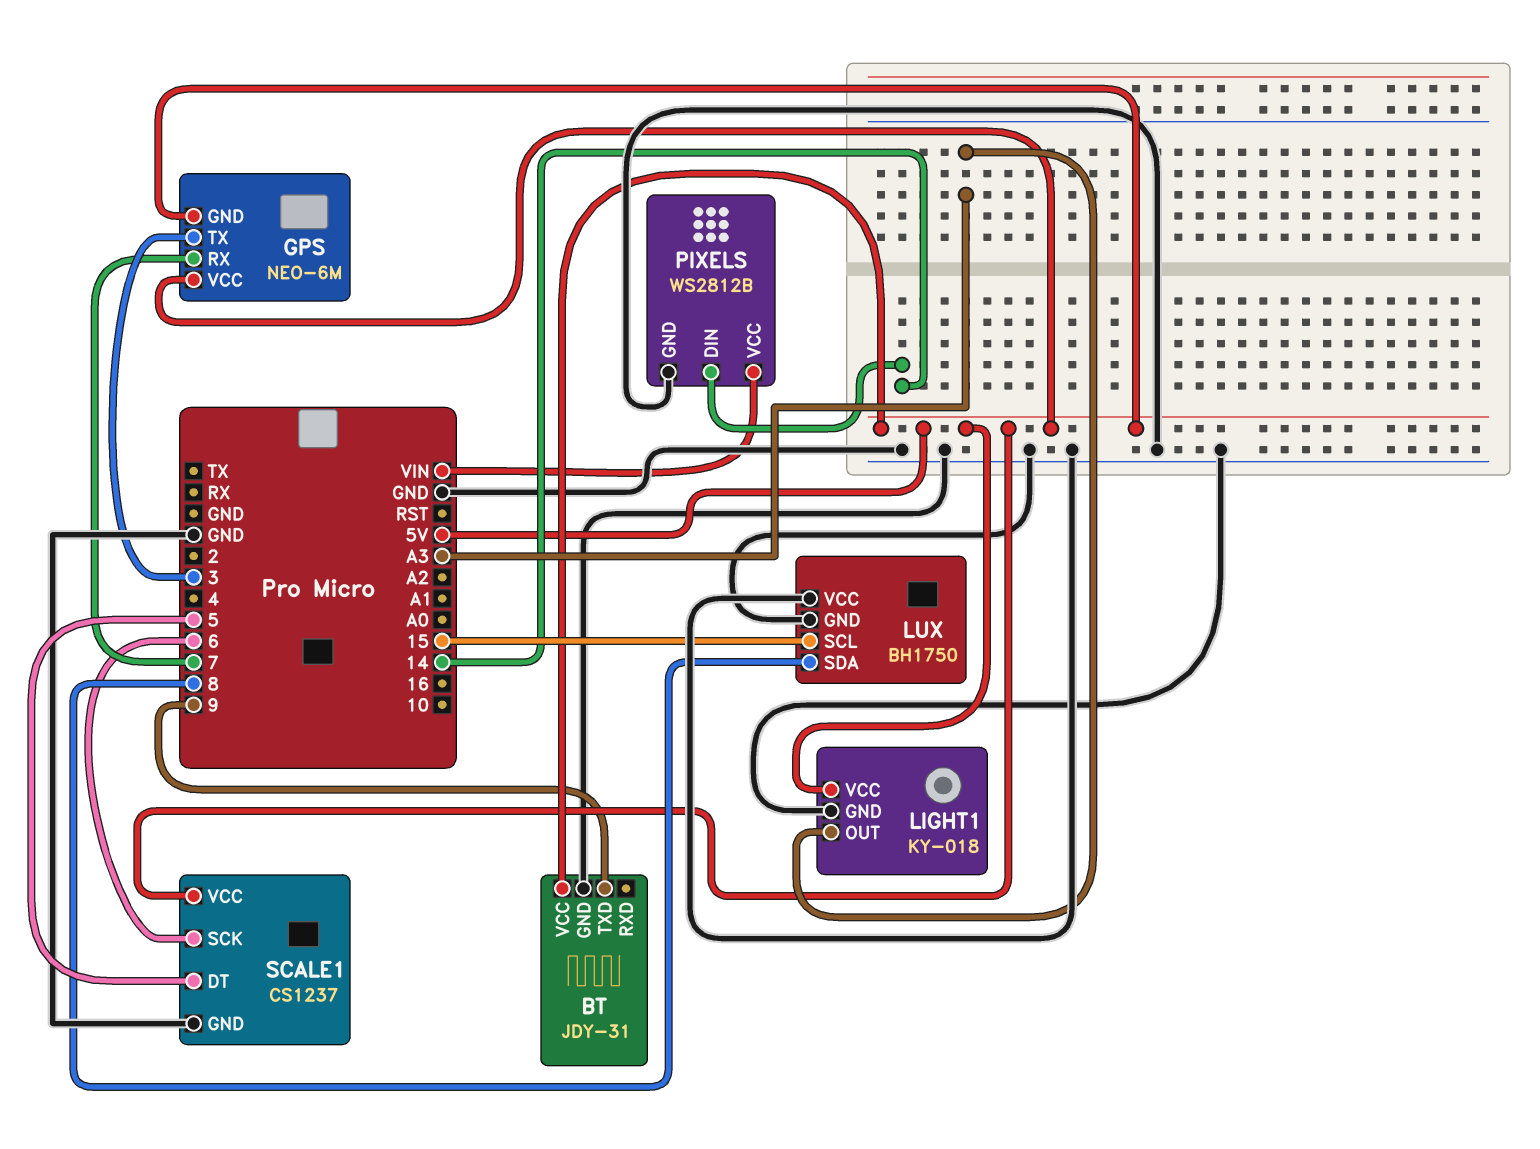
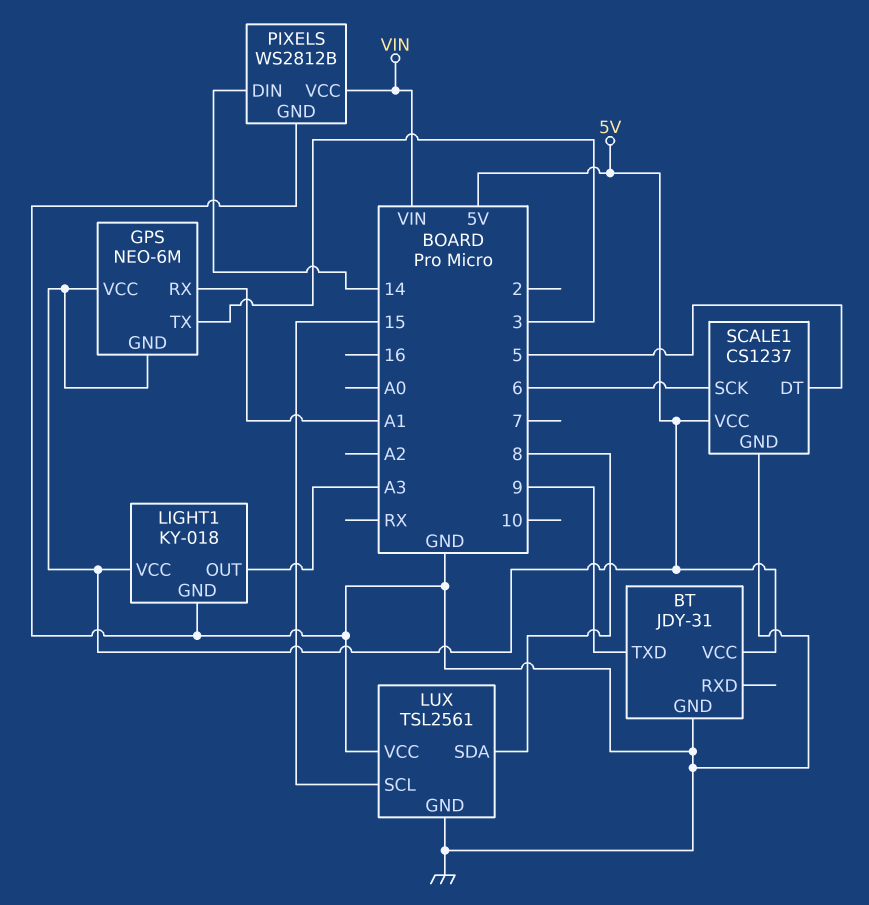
GPS pin RX: 7 -> A1
LUX: BH1750 -> TSL2561

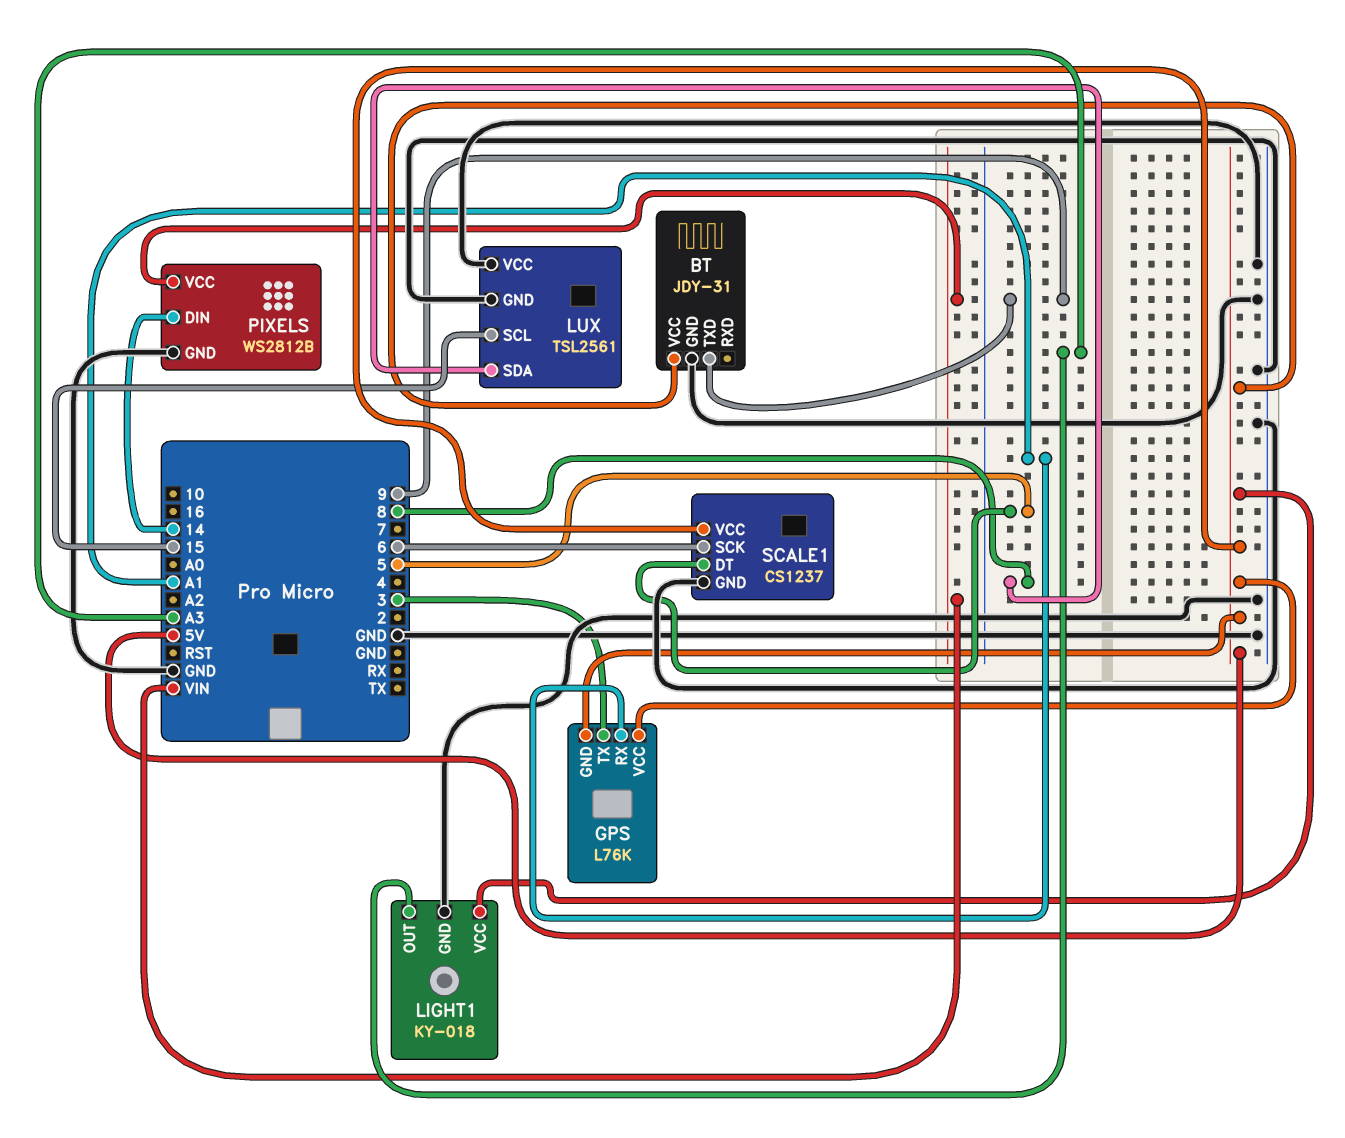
GPS: NEO-6M -> L76K

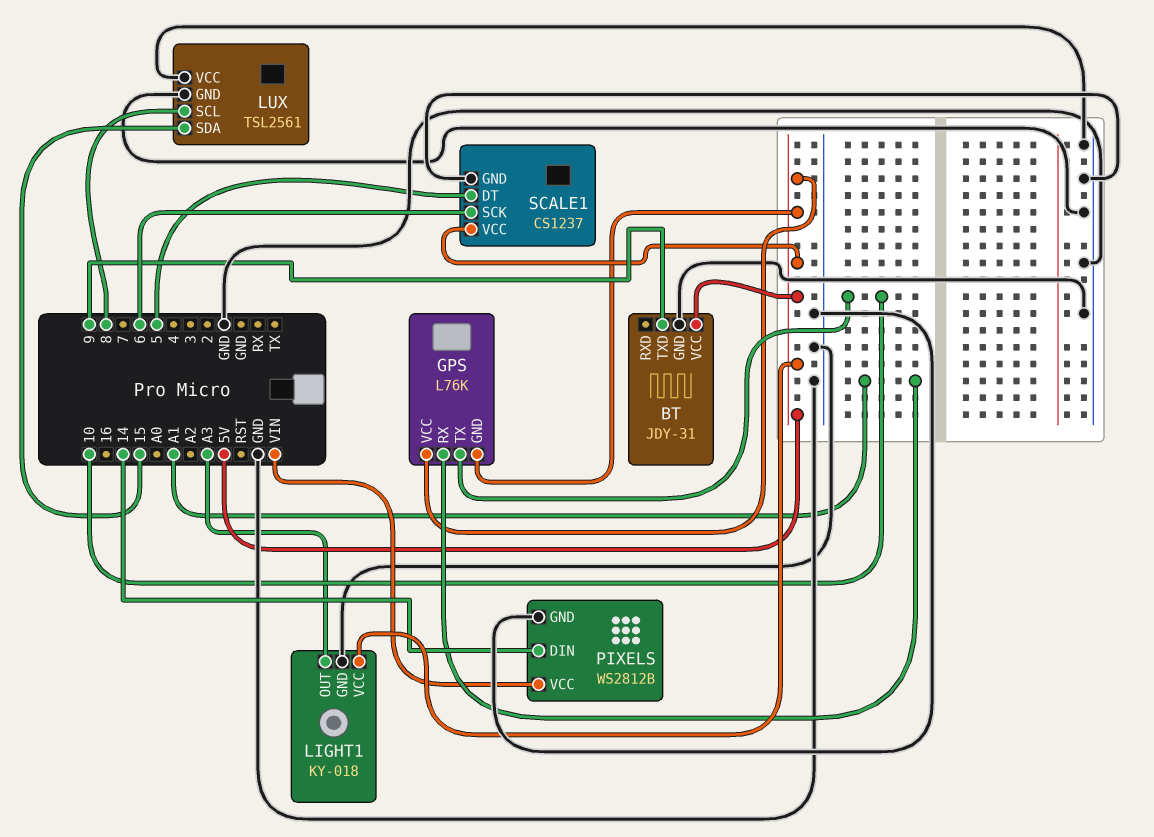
GPS pin TX: 3 -> 10
LUX pin SCL: 15 -> 8
LUX pin SDA: 8 -> 15

